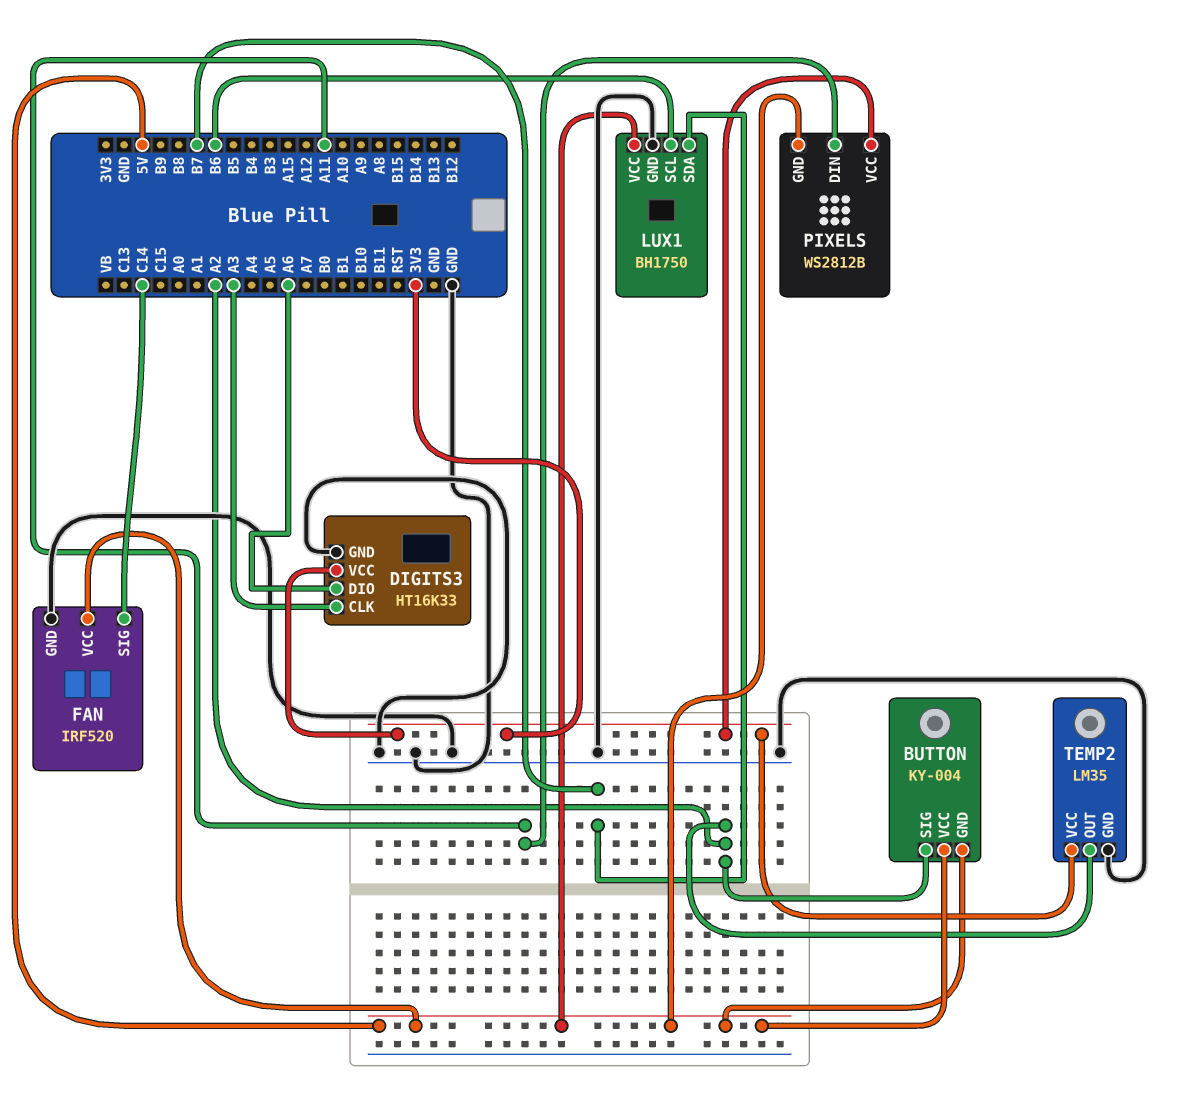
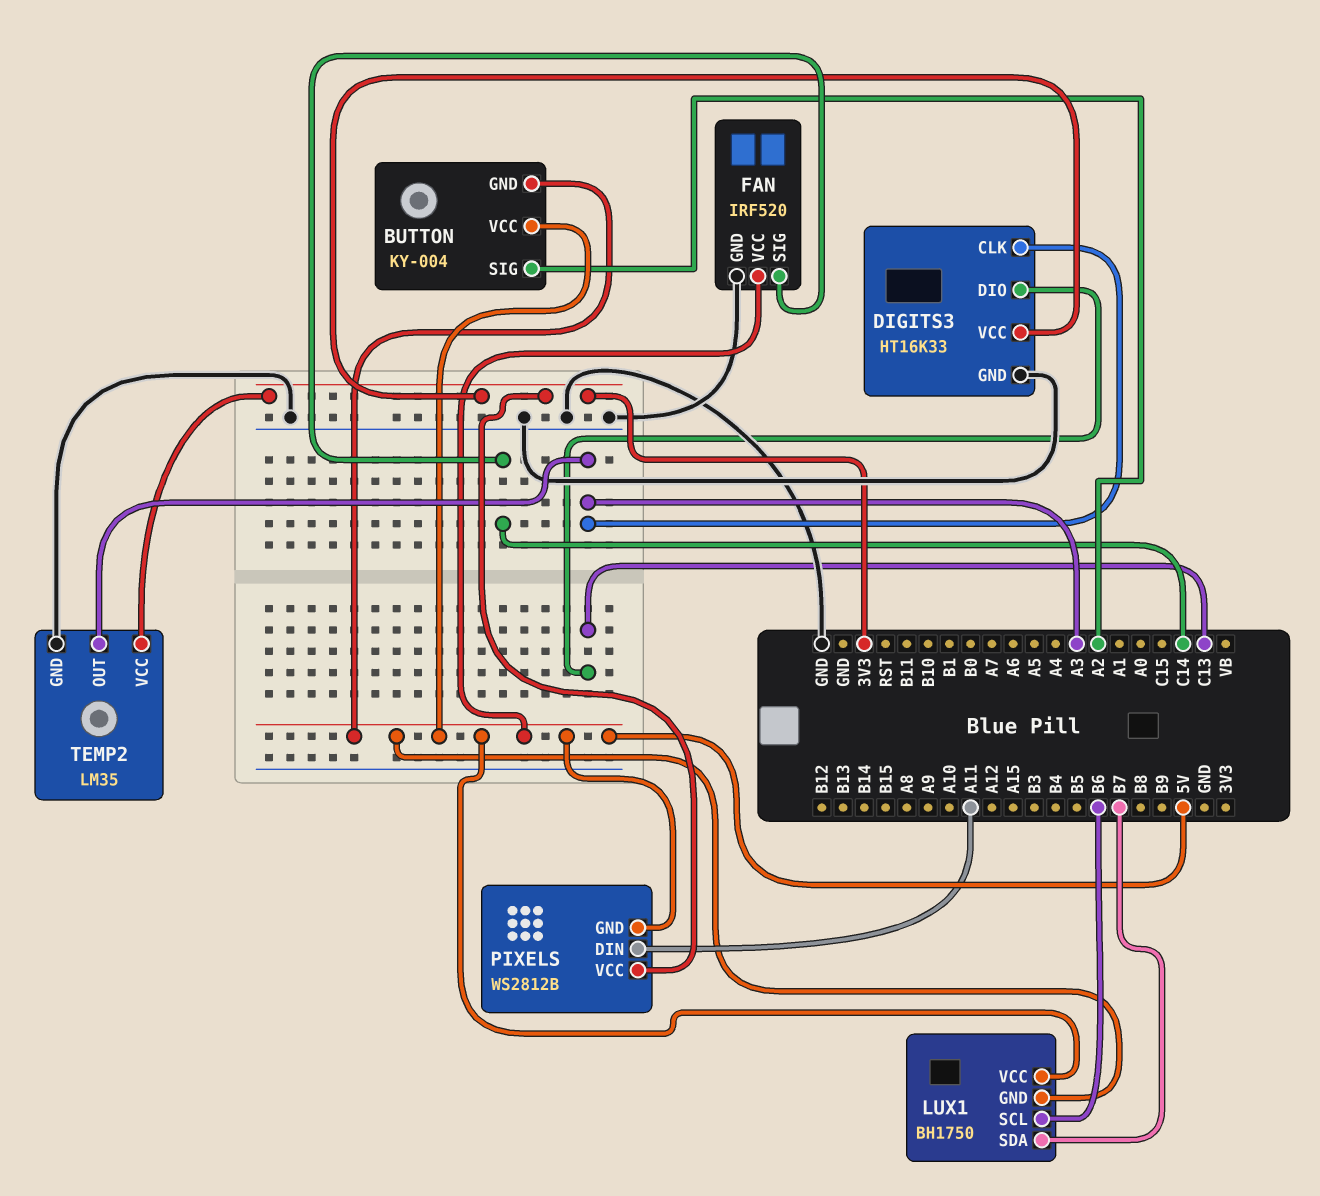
DIGITS3 pin DIO: A6 -> C13
LUX1 pin GND: GND -> 5V
TEMP2 pin OUT: A2 -> A3

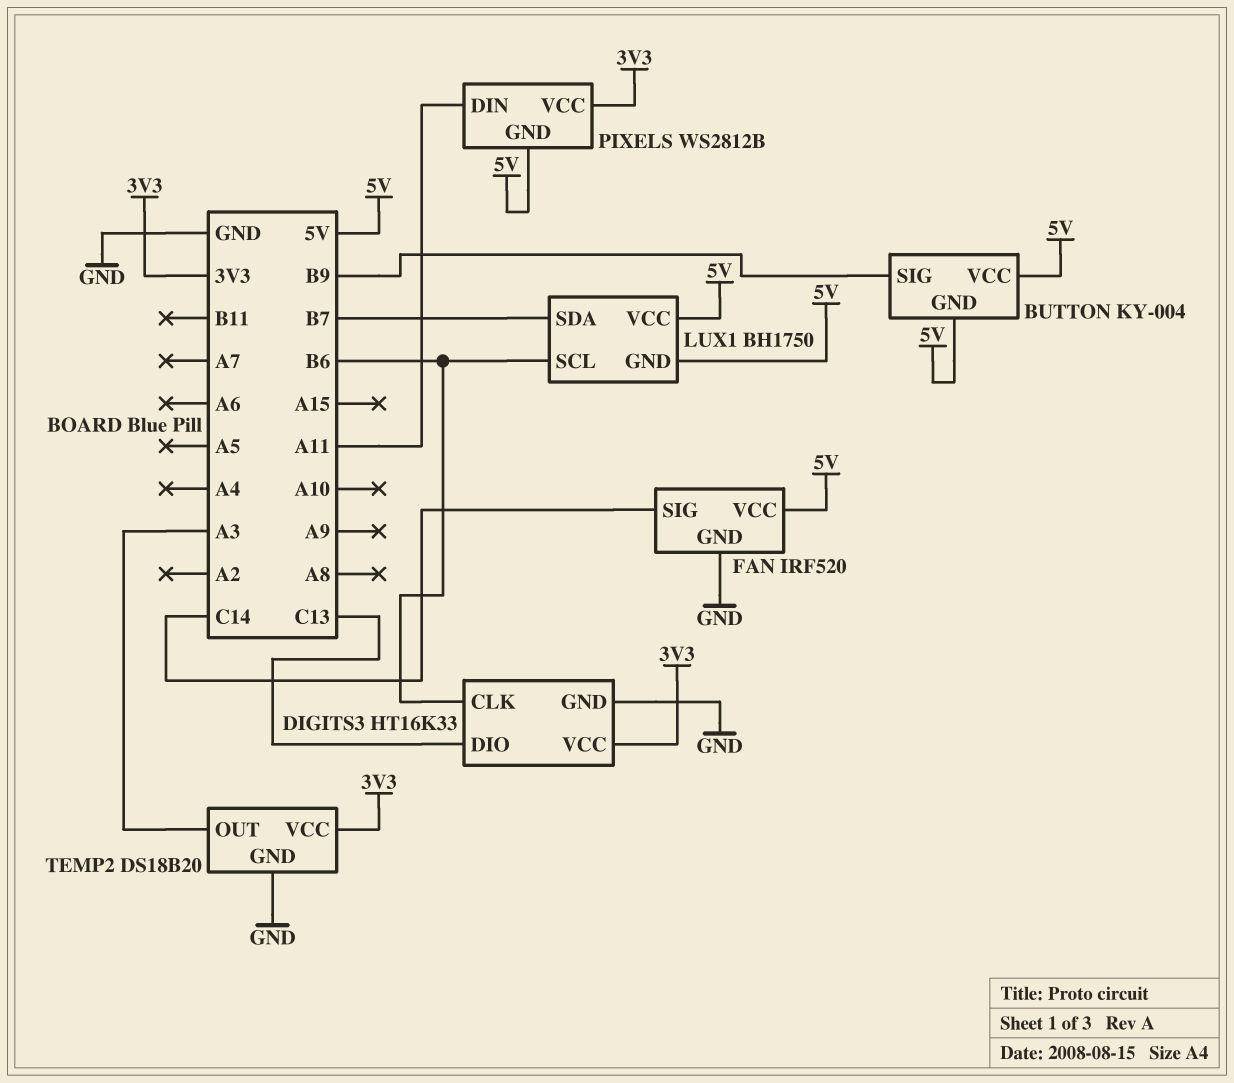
BUTTON pin SIG: A2 -> B9
DIGITS3 pin CLK: A3 -> B6
TEMP2: LM35 -> DS18B20

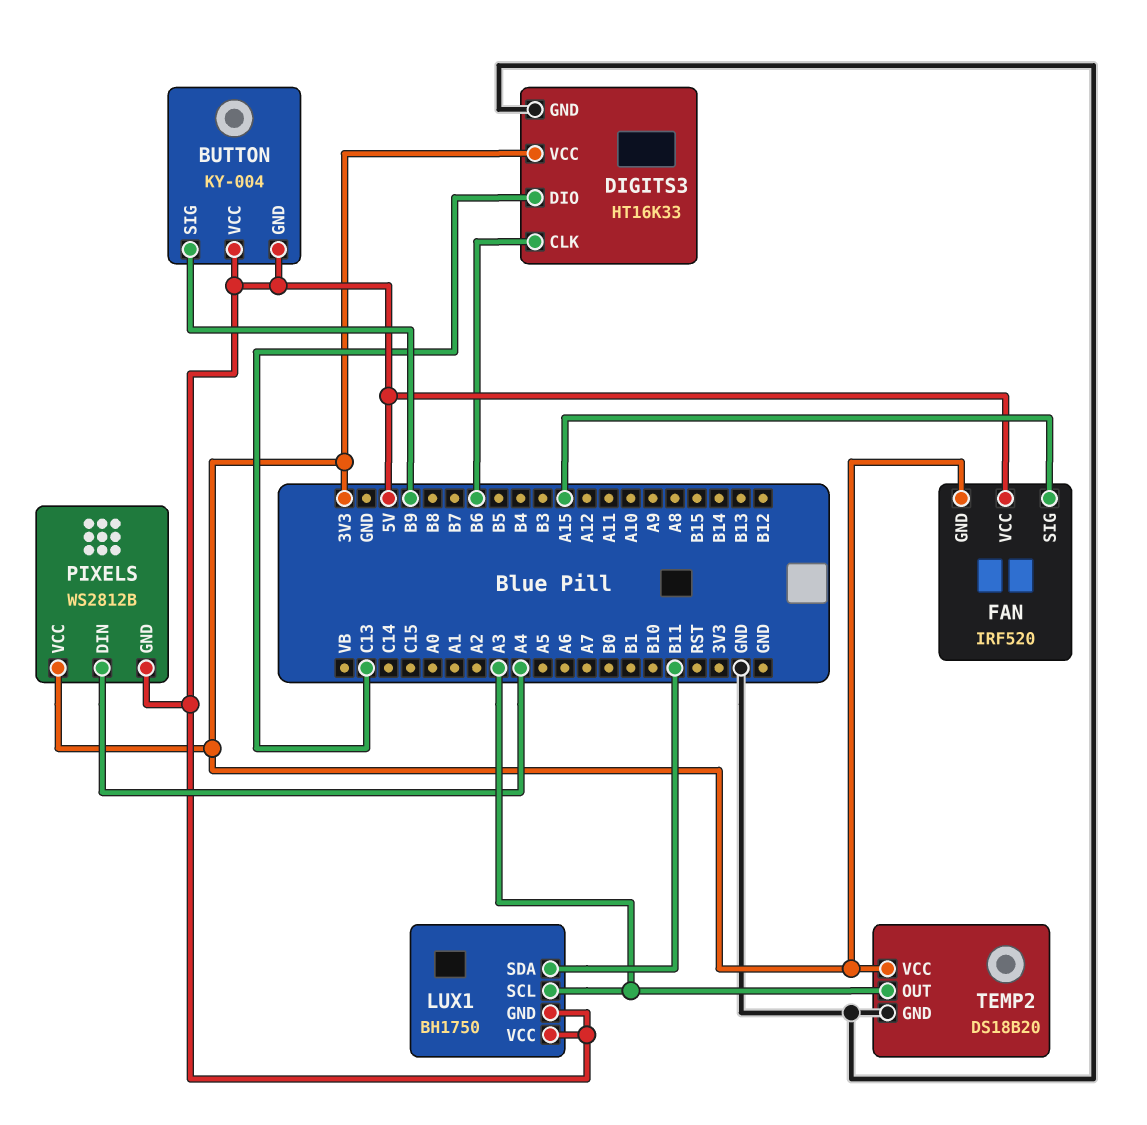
FAN pin GND: GND -> 3V3
FAN pin SIG: C14 -> A15
LUX1 pin SCL: B6 -> A3
LUX1 pin SDA: B7 -> B11
PIXELS pin DIN: A11 -> A4

